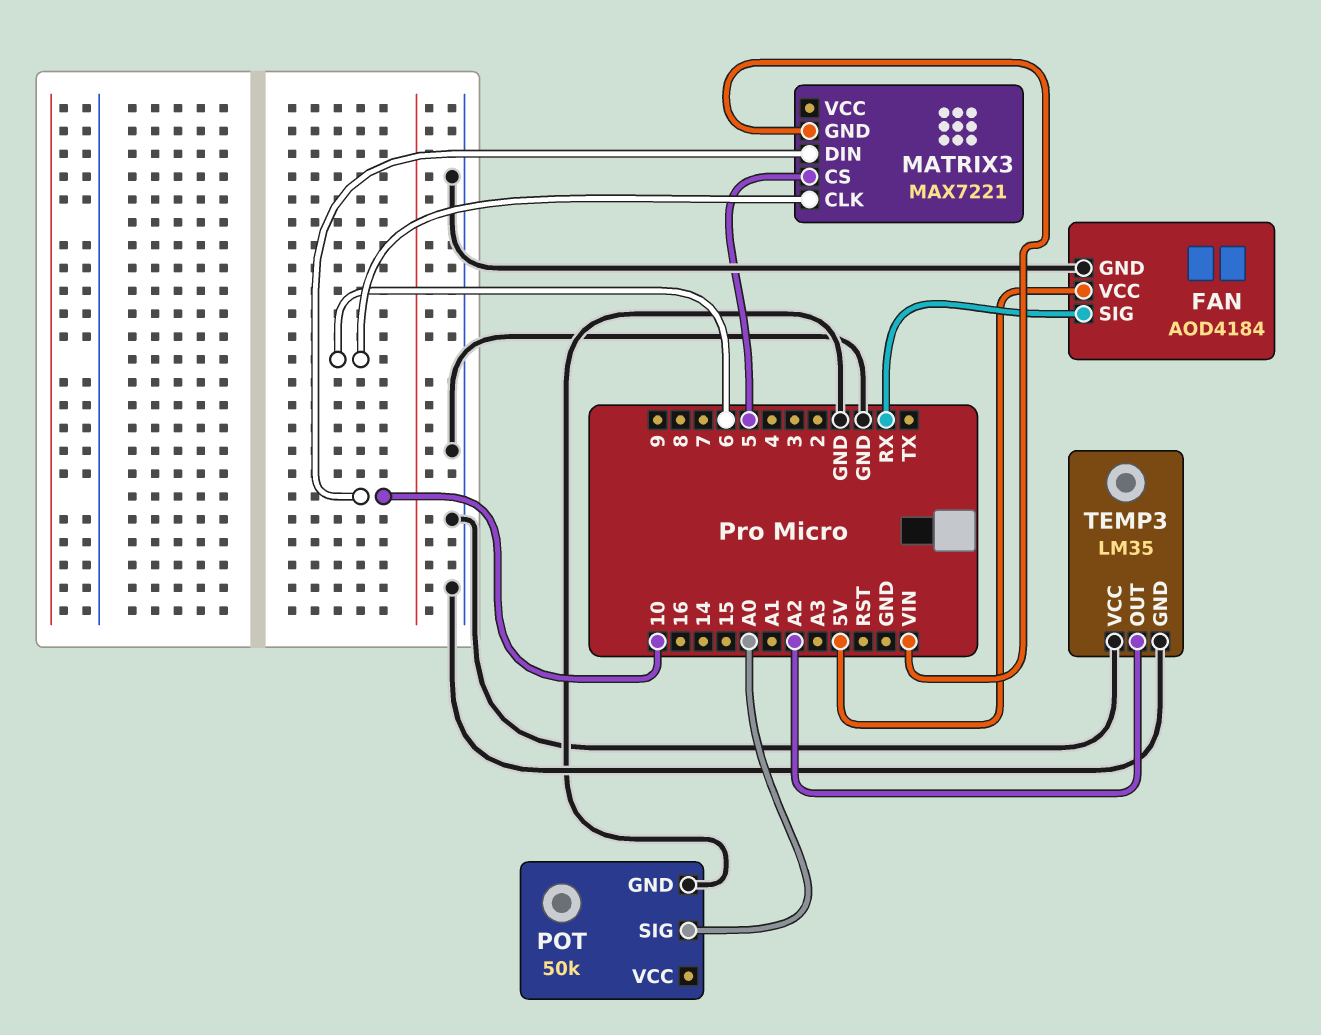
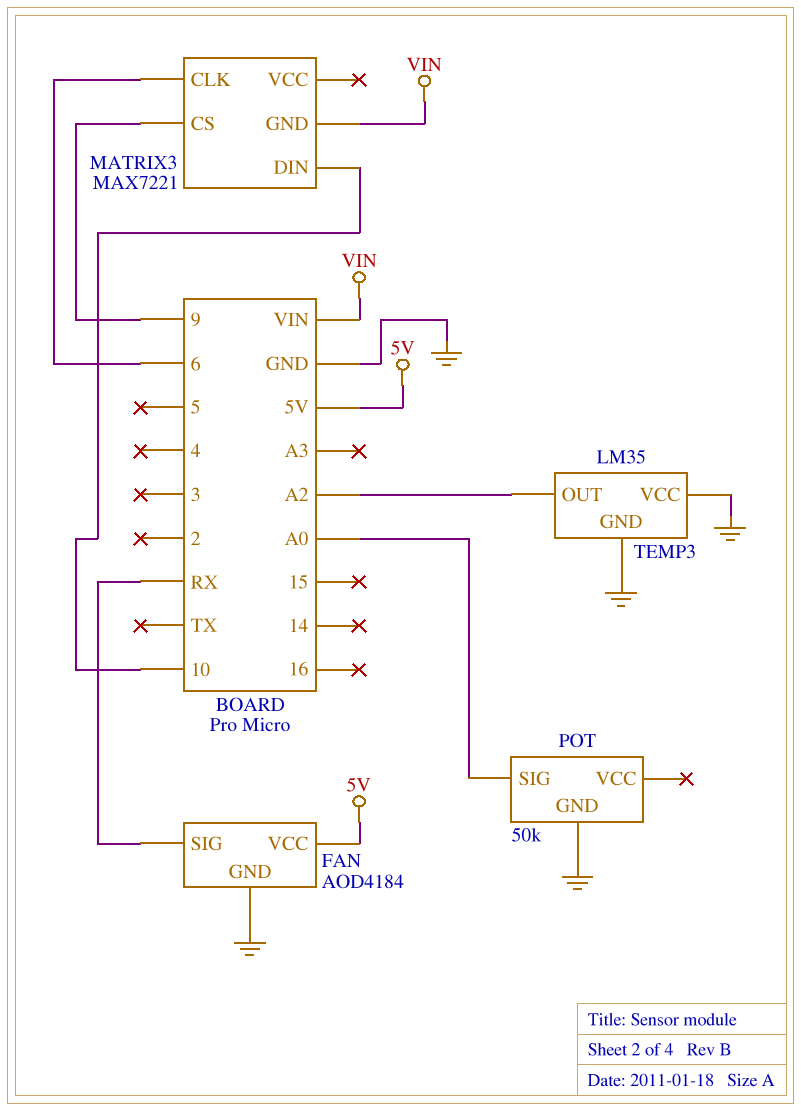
MATRIX3 pin CS: 5 -> 9

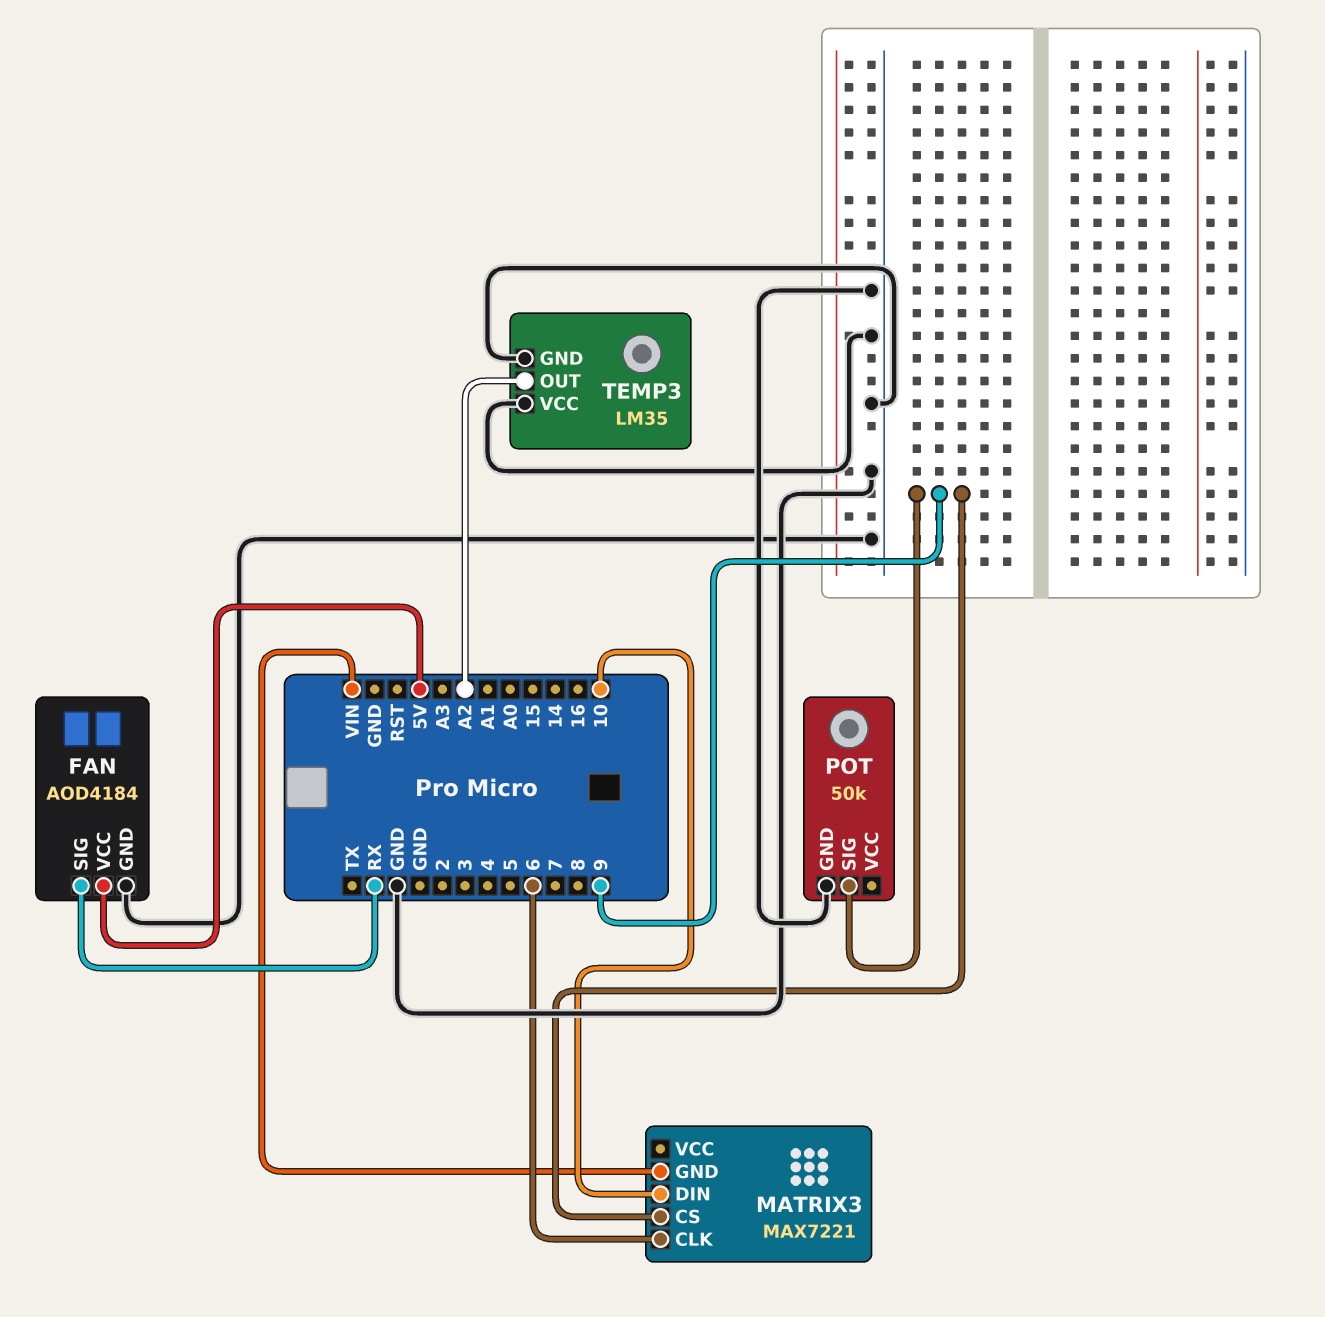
POT pin SIG: A0 -> 9

